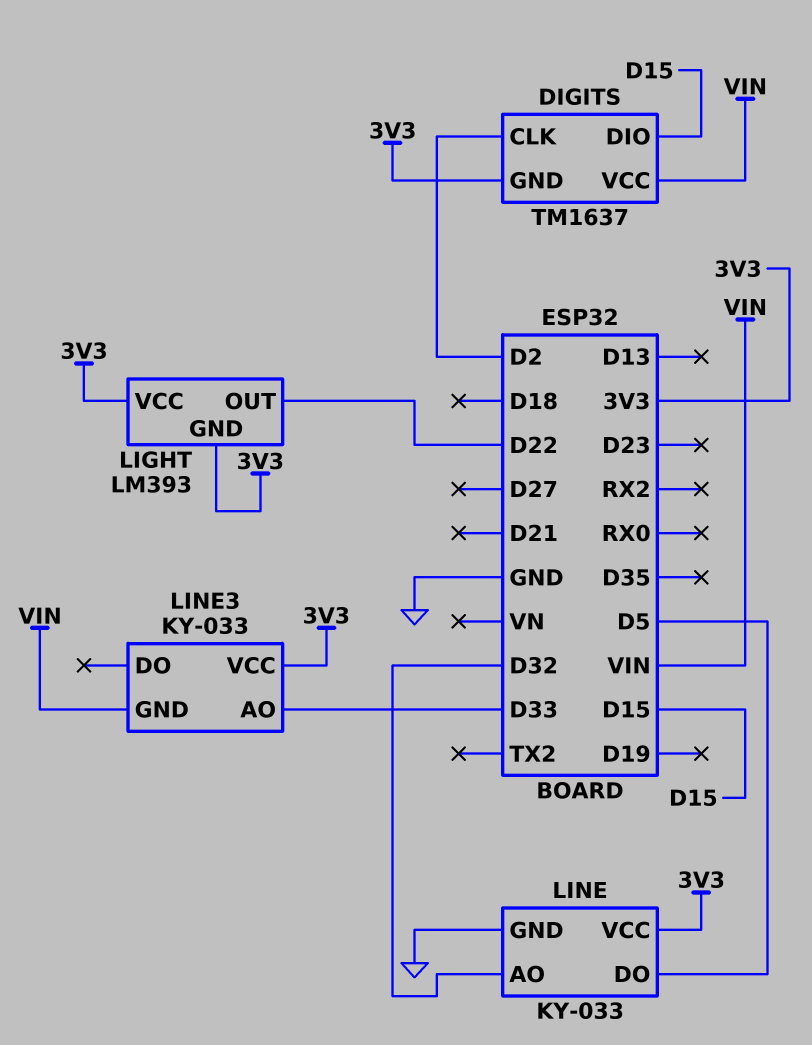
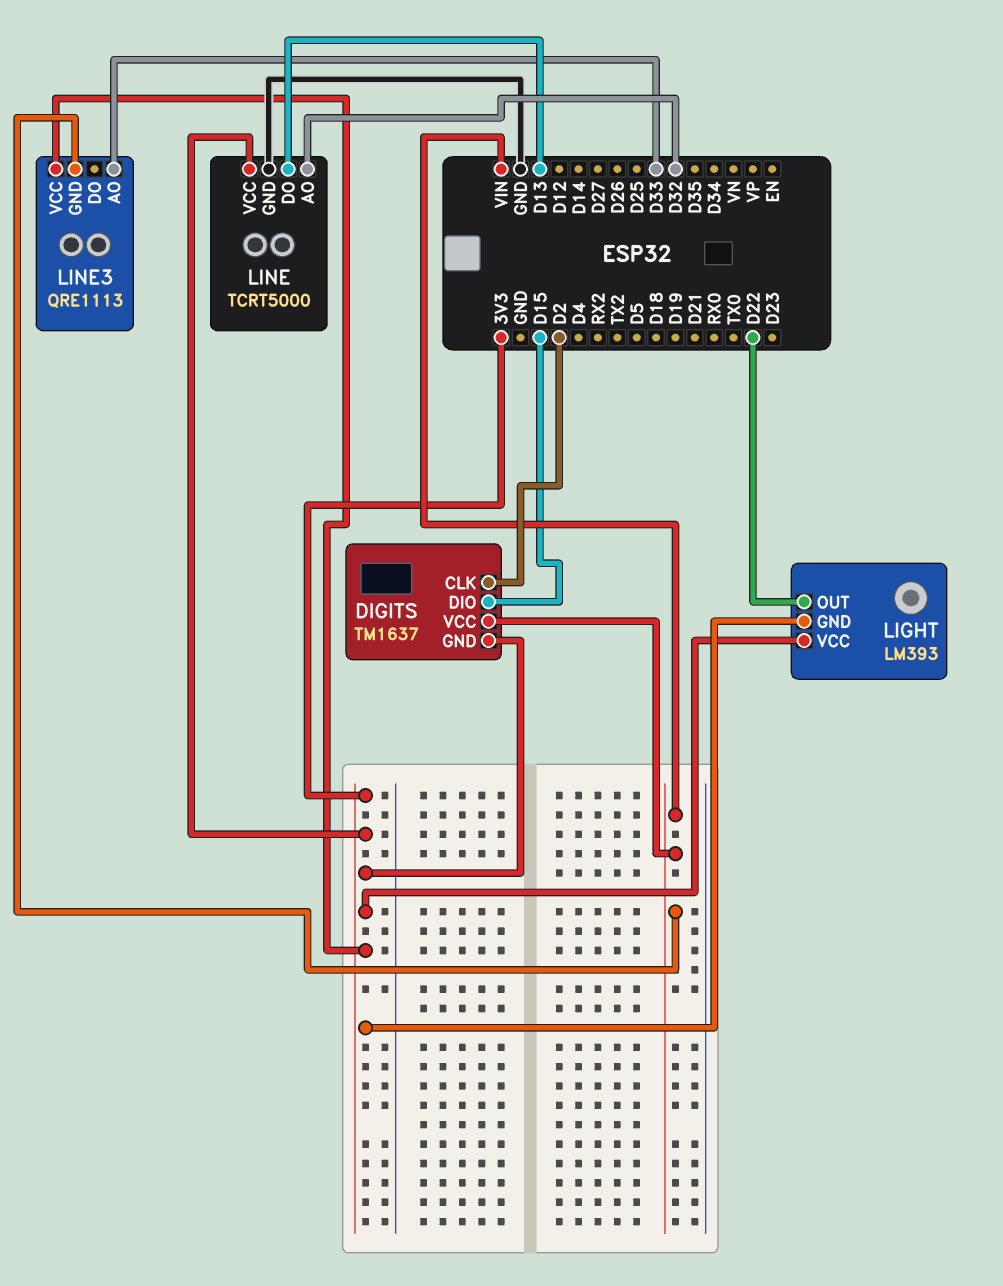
LINE: KY-033 -> TCRT5000
LINE pin DO: D5 -> D13
LINE3: KY-033 -> QRE1113

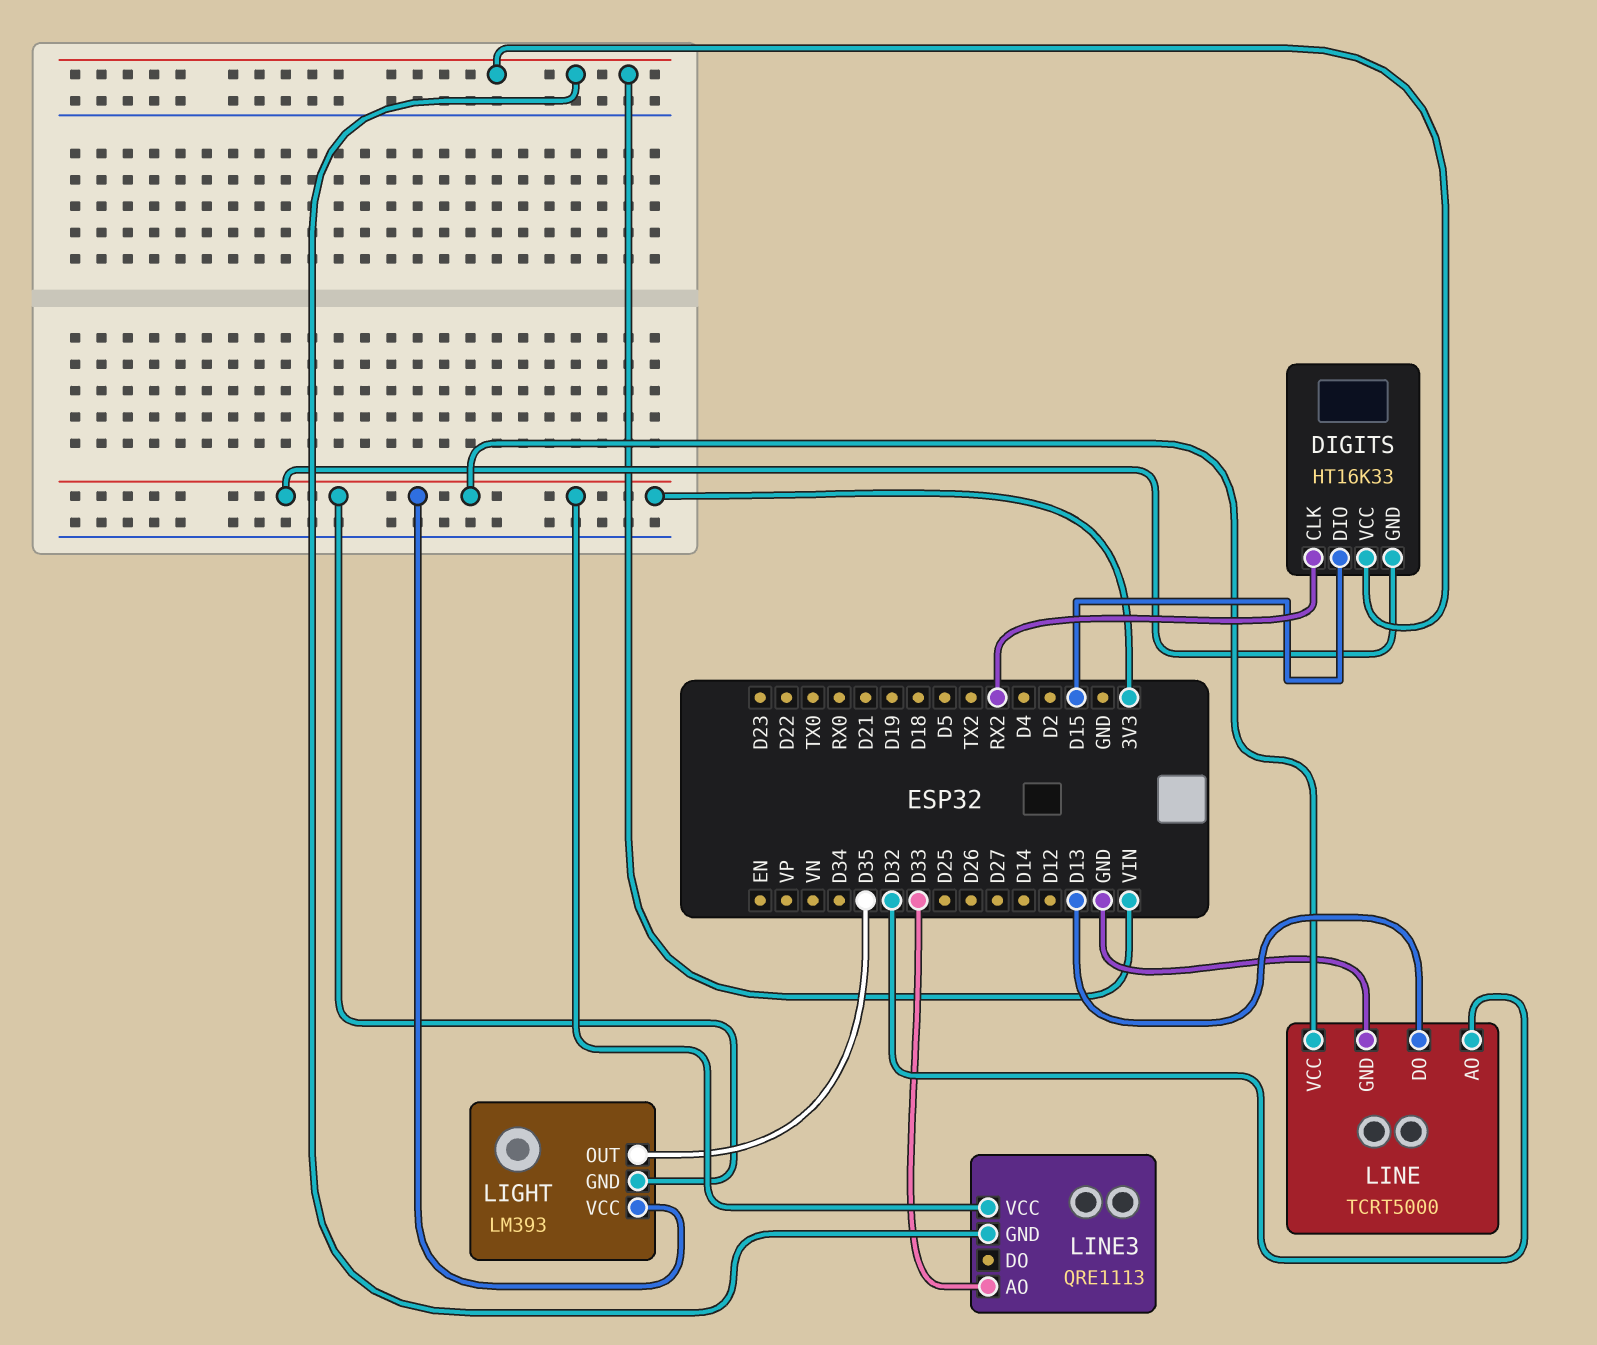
DIGITS: TM1637 -> HT16K33
DIGITS pin CLK: D2 -> RX2
LIGHT pin OUT: D22 -> D35

